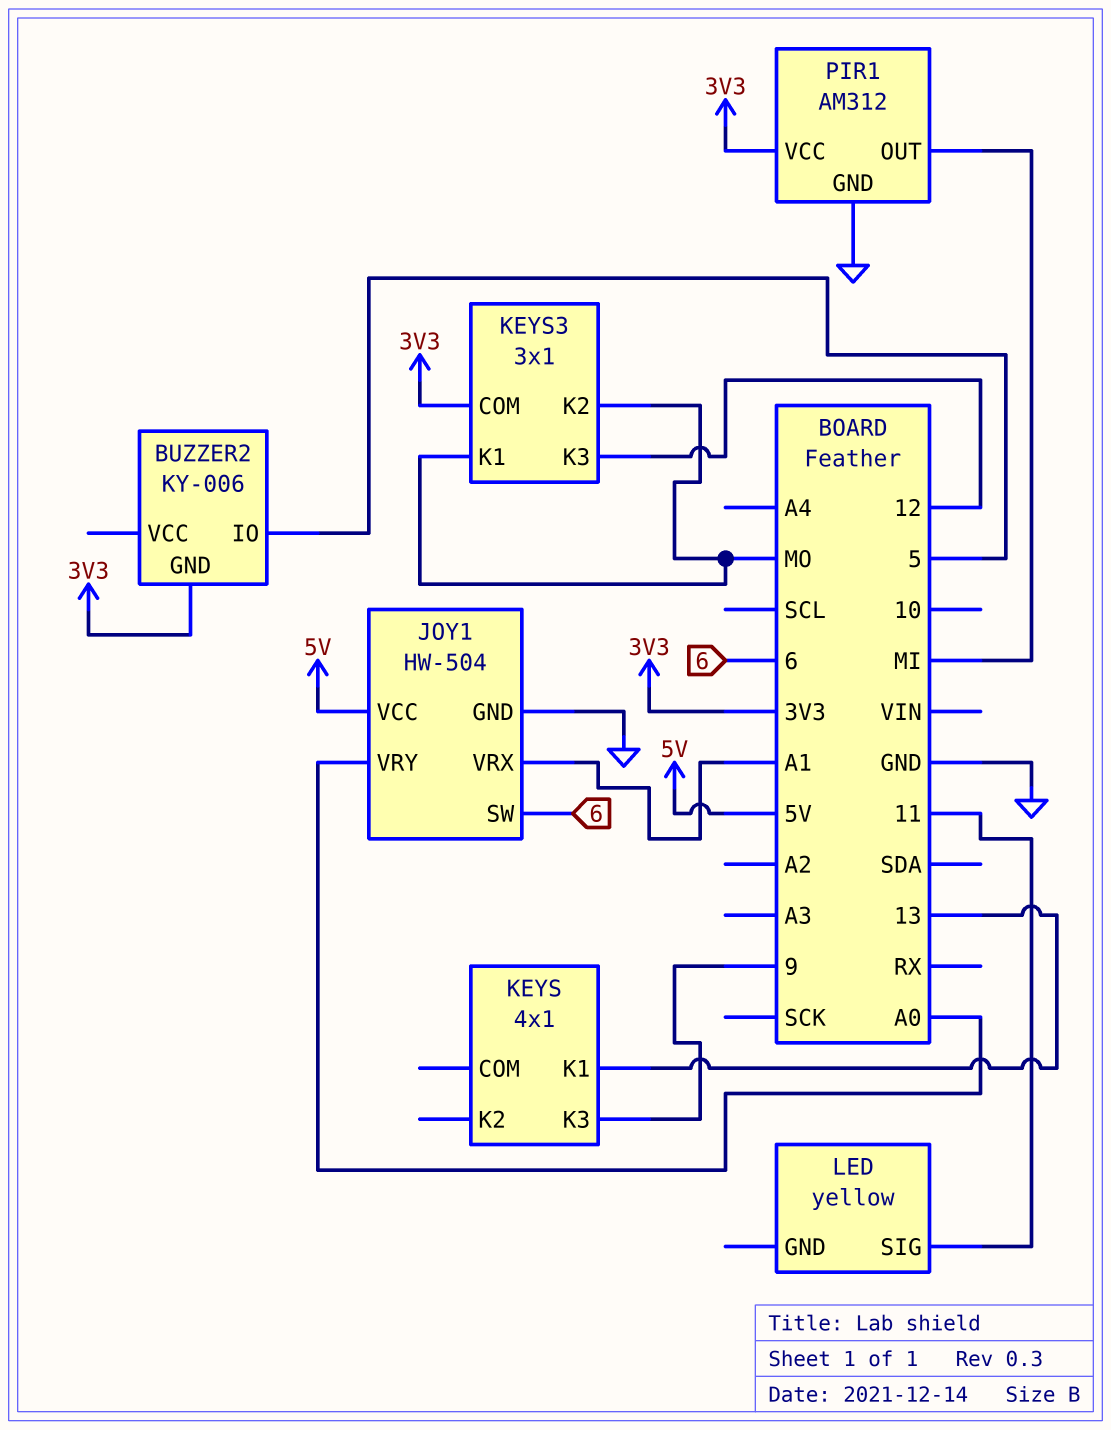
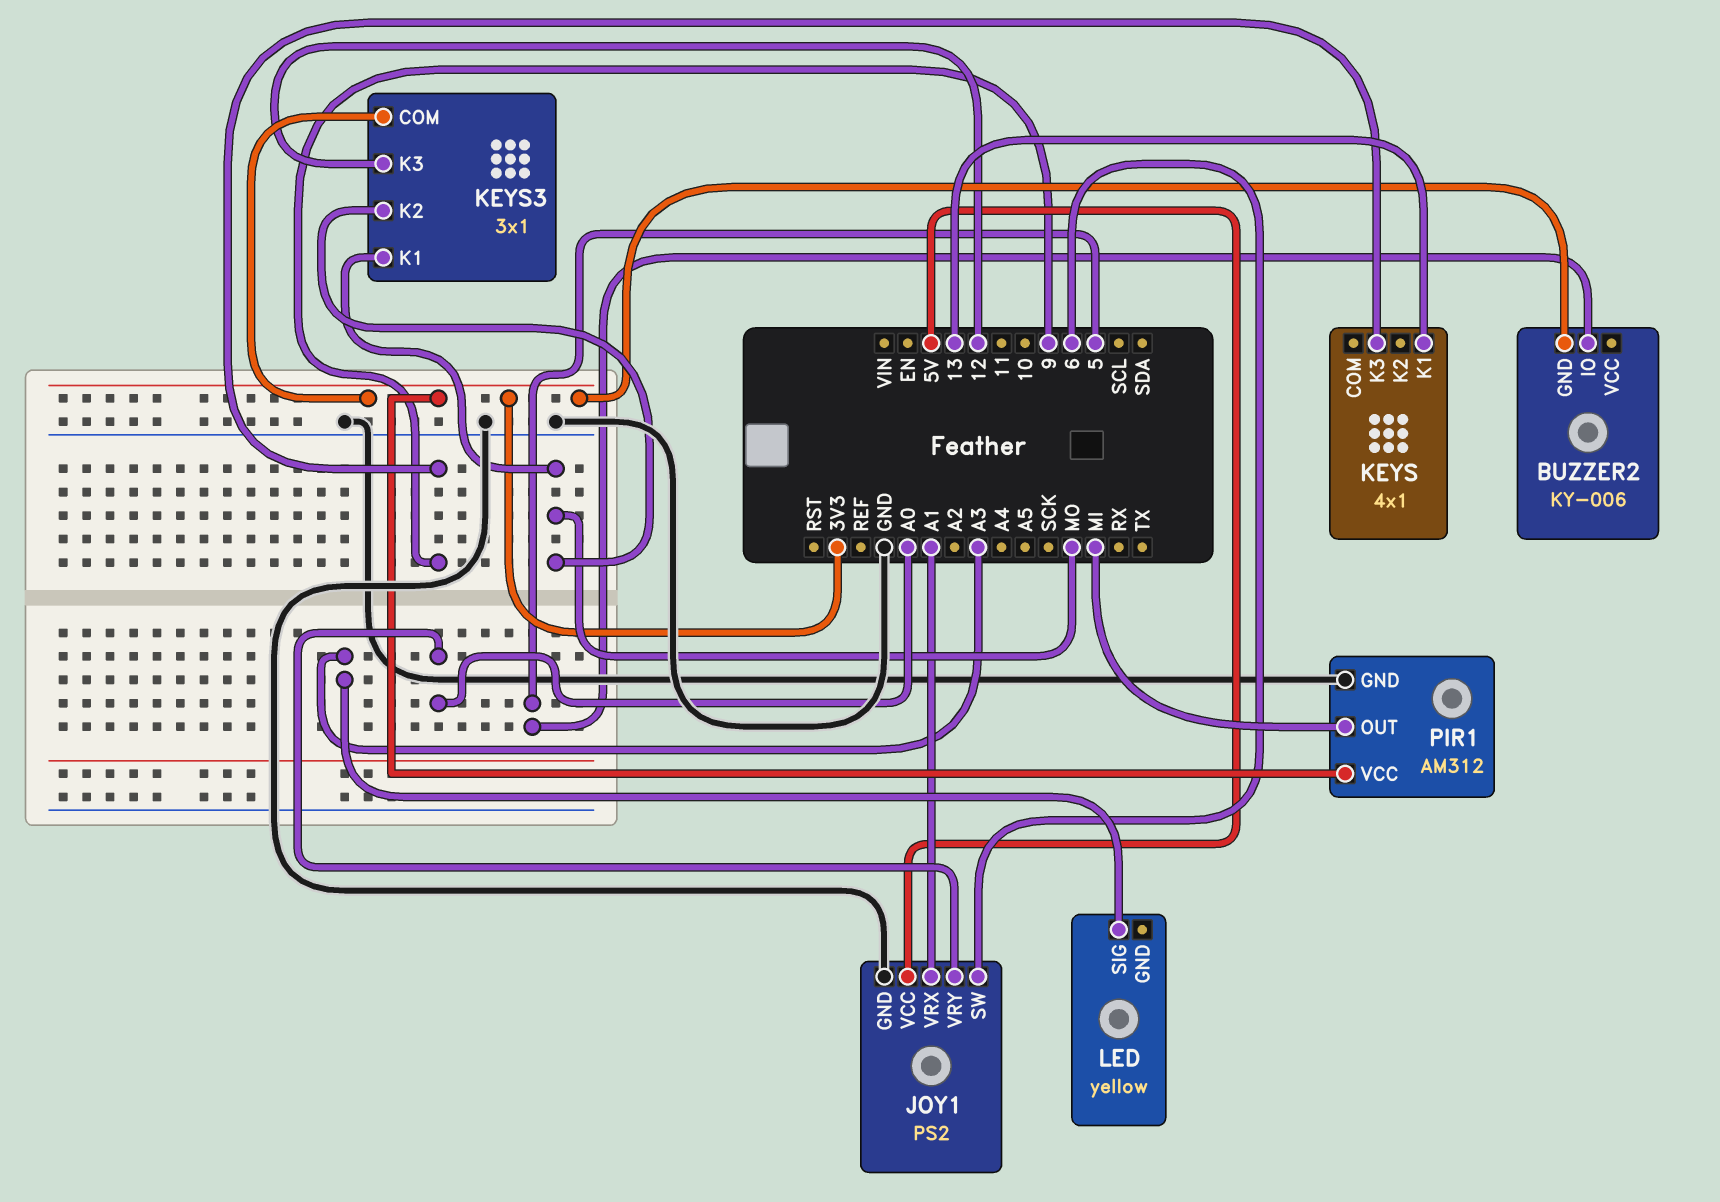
JOY1: HW-504 -> PS2
LED pin SIG: 11 -> A3

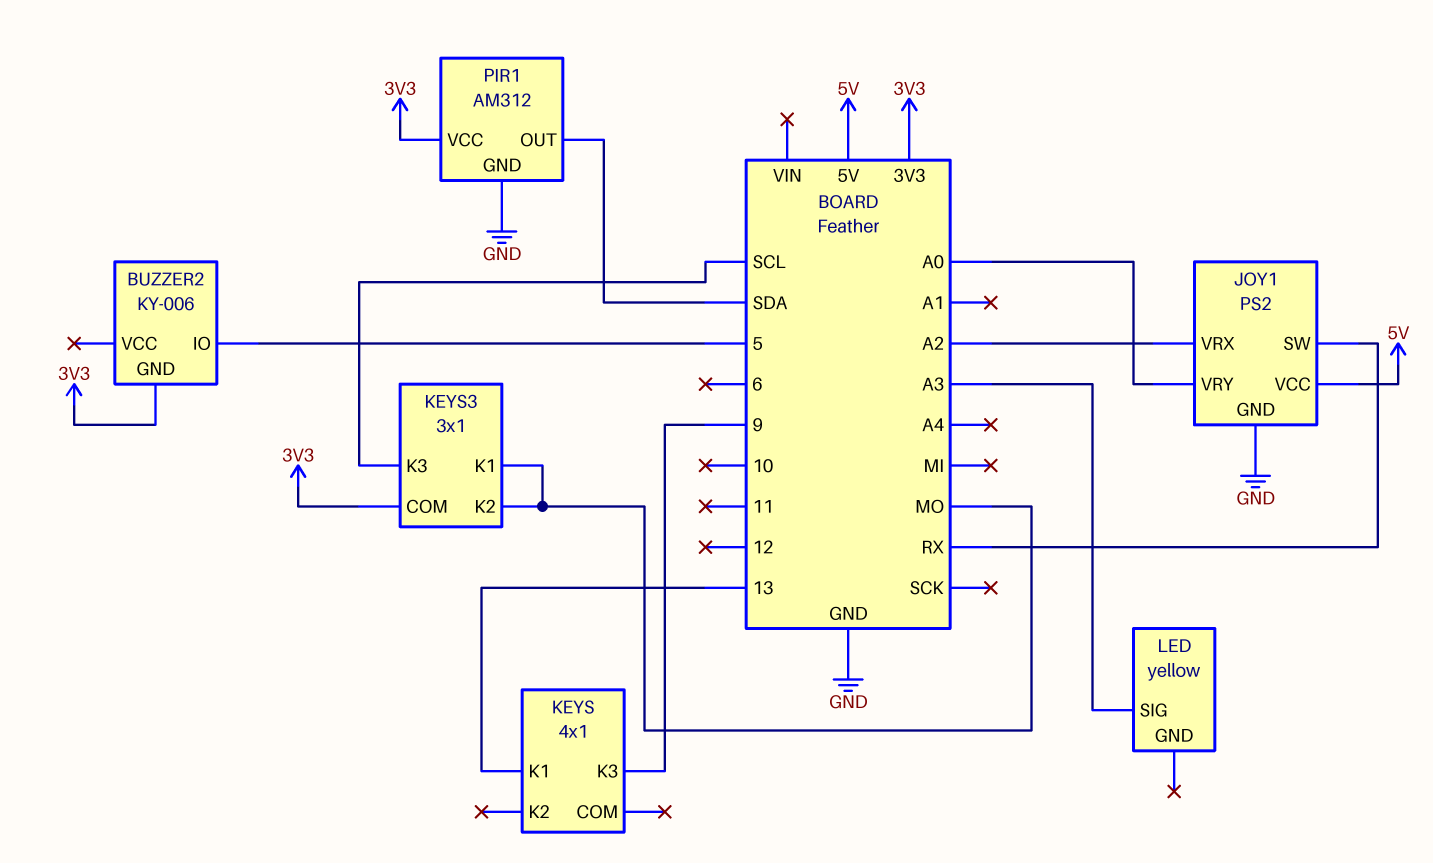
JOY1 pin SW: 6 -> RX
JOY1 pin VRX: A1 -> A2
KEYS3 pin K3: 12 -> SCL
PIR1 pin OUT: MI -> SDA

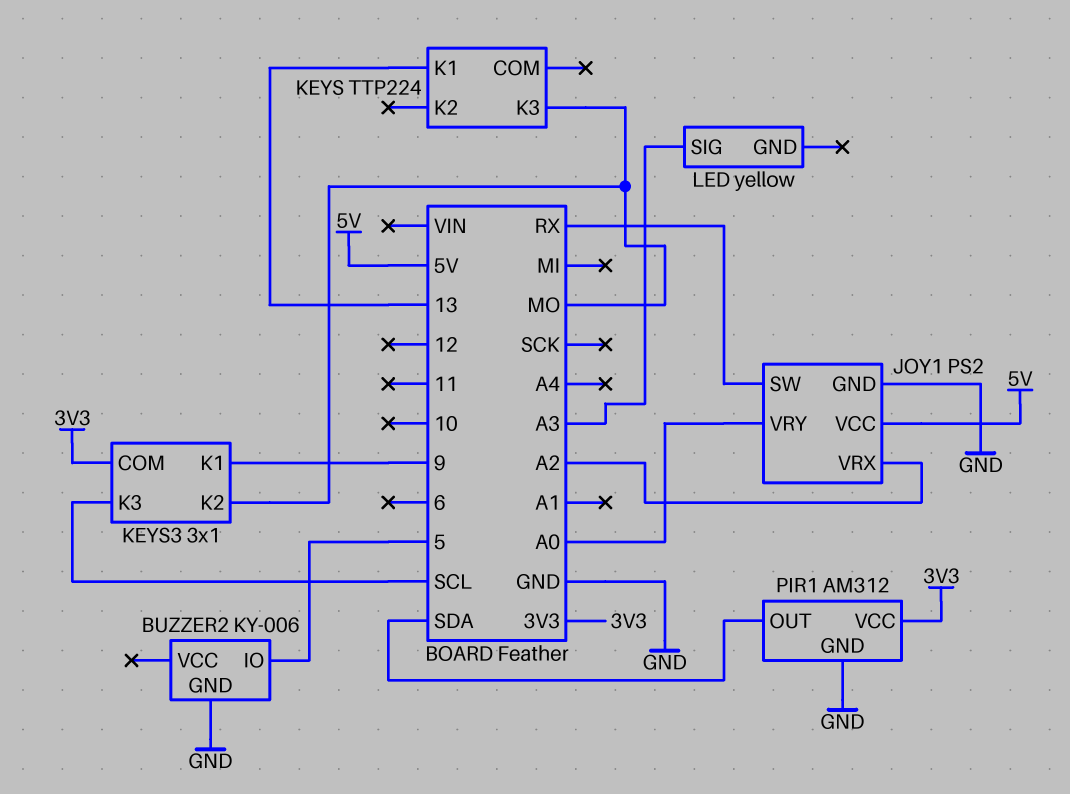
BUZZER2 pin GND: 3V3 -> GND
KEYS: 4x1 -> TTP224
KEYS pin K3: 9 -> MO
KEYS3 pin K1: MO -> 9

